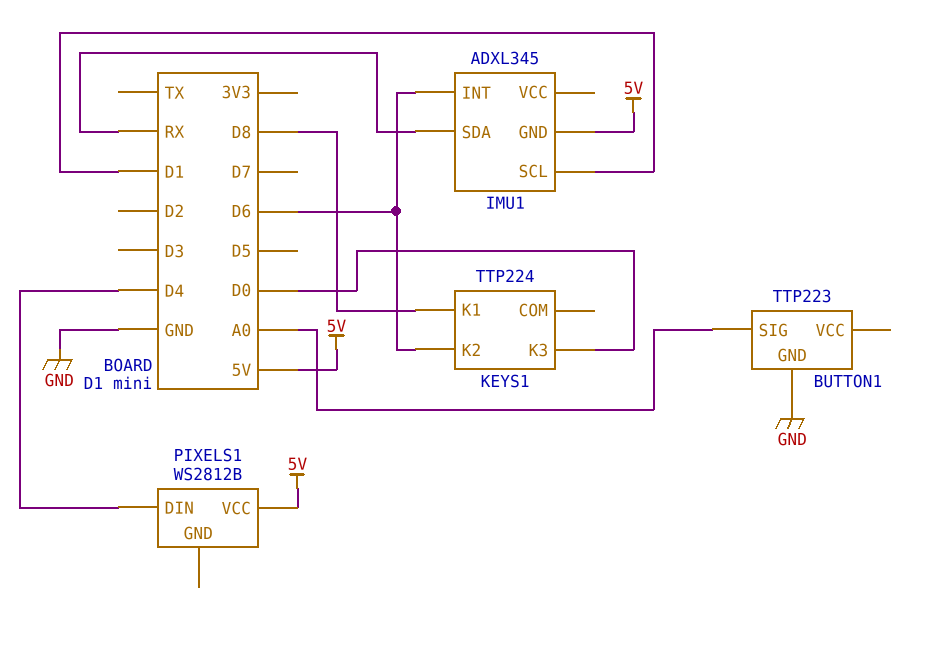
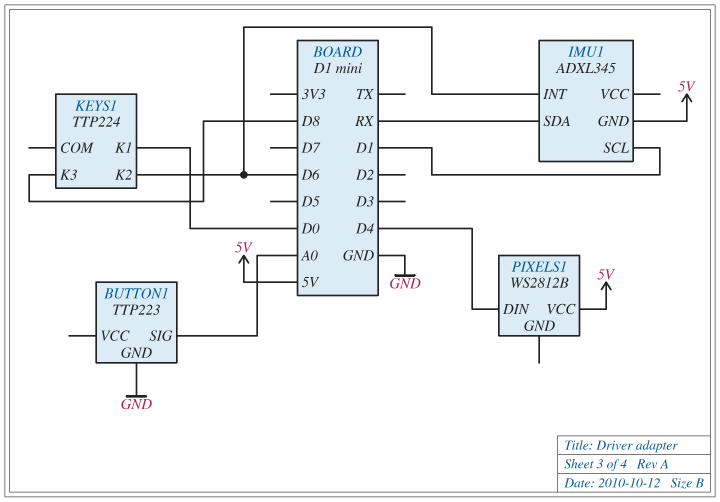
KEYS1 pin K1: D8 -> D0
KEYS1 pin K3: D0 -> D8

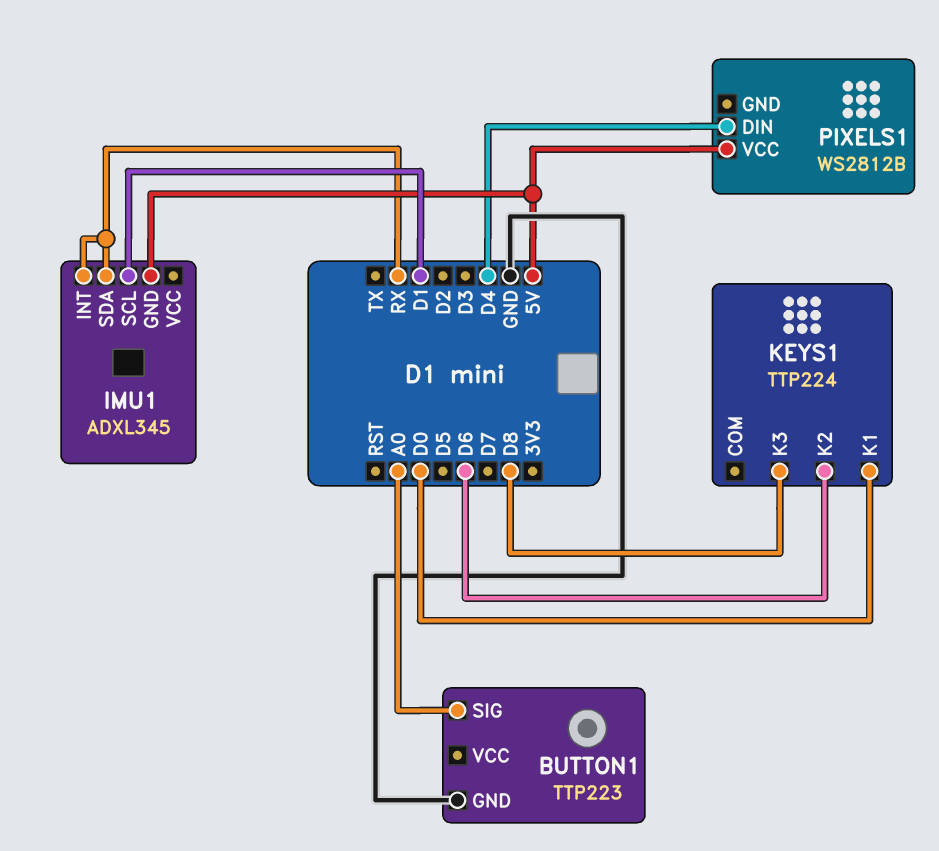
IMU1 pin INT: D6 -> RX

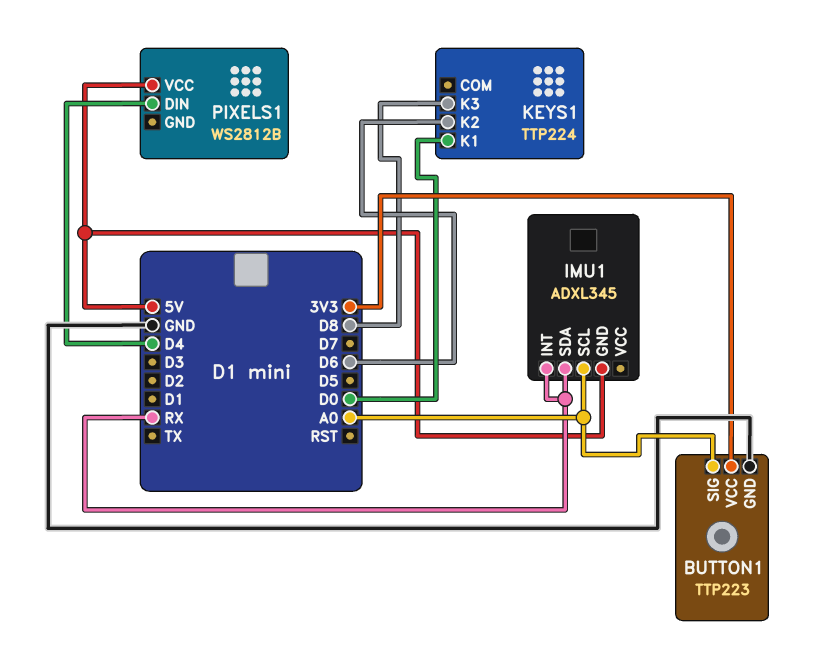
BUTTON1 pin VCC: none -> 3V3
IMU1 pin SCL: D1 -> A0

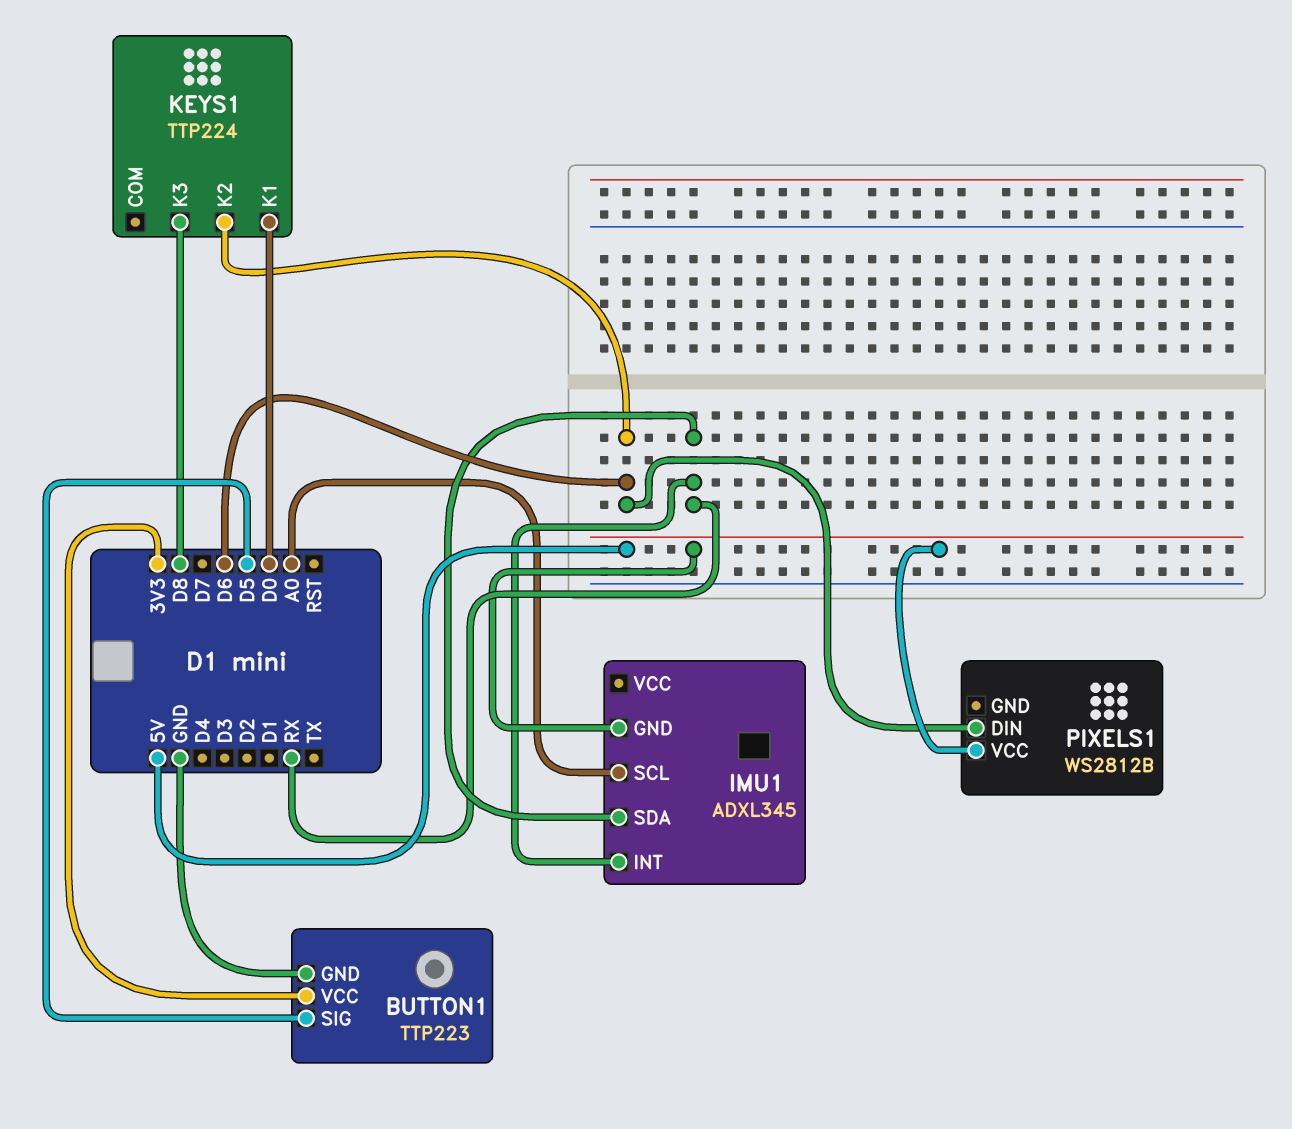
BUTTON1 pin SIG: A0 -> D5
PIXELS1 pin DIN: D4 -> D6

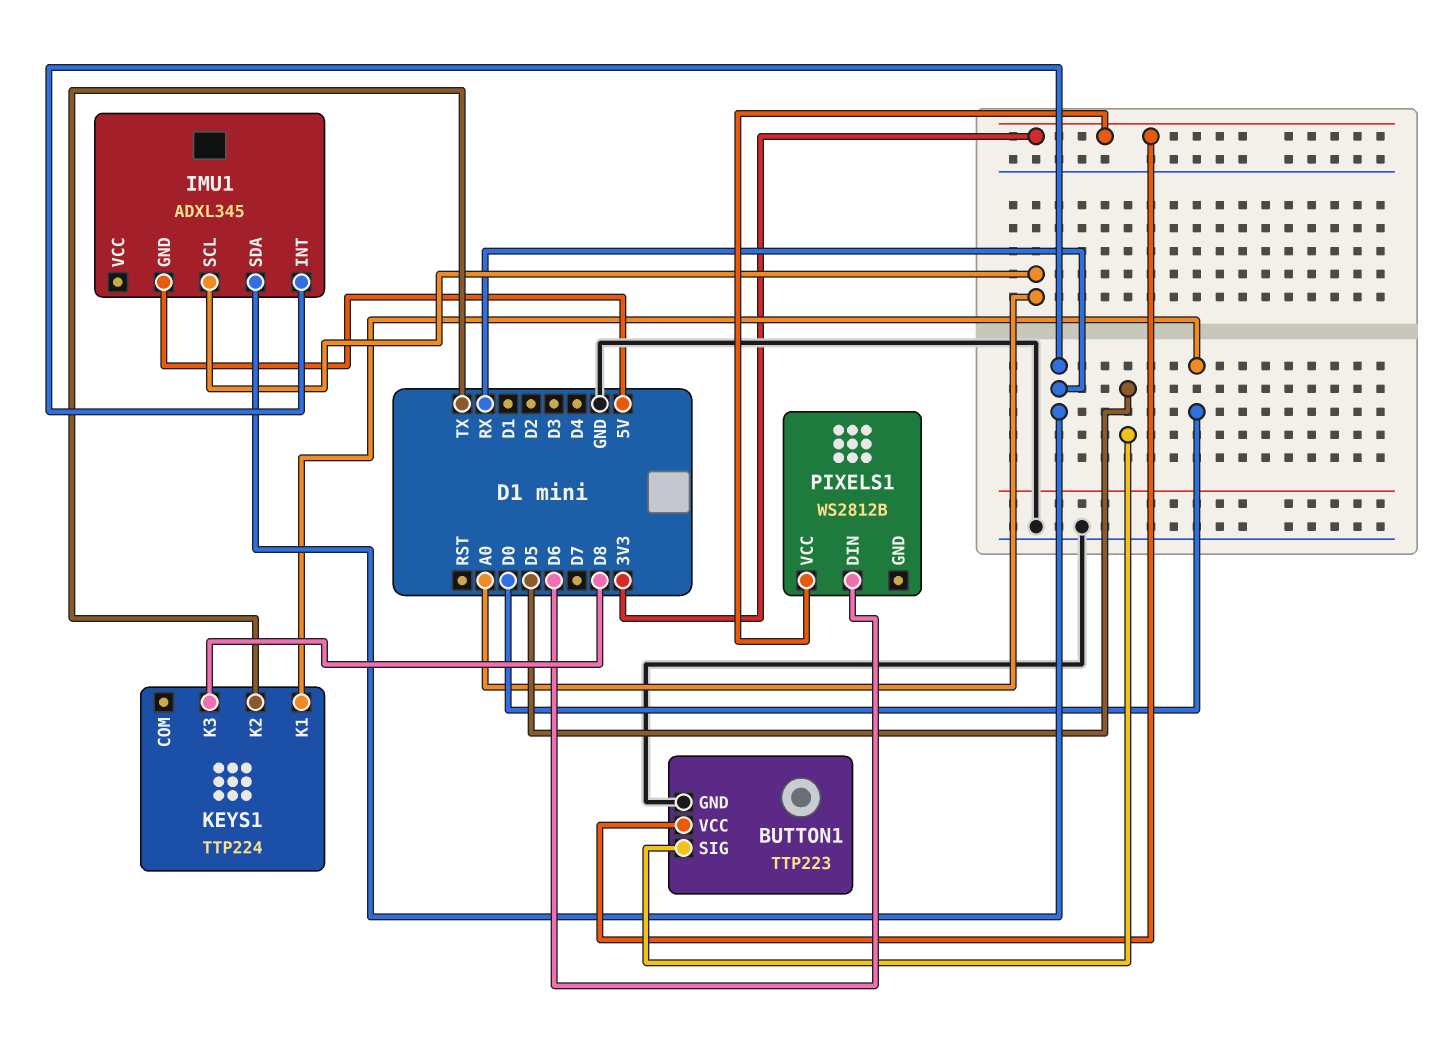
KEYS1 pin K2: D6 -> TX
PIXELS1 pin VCC: 5V -> 3V3

